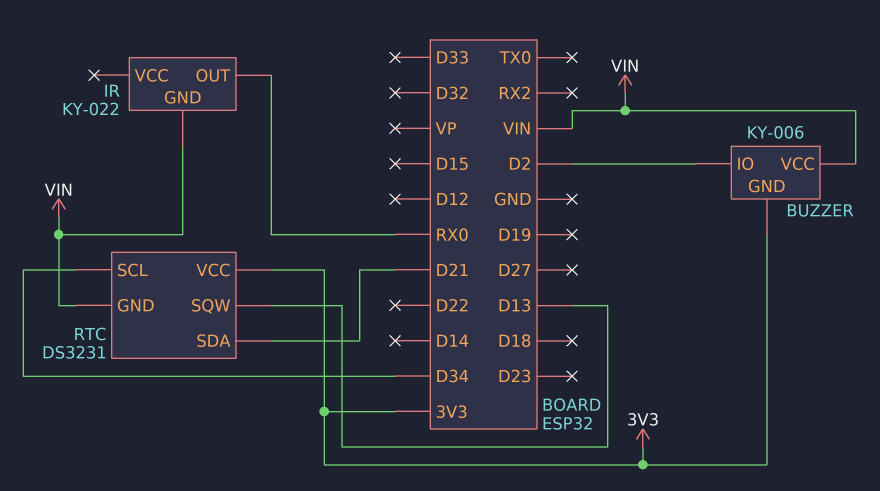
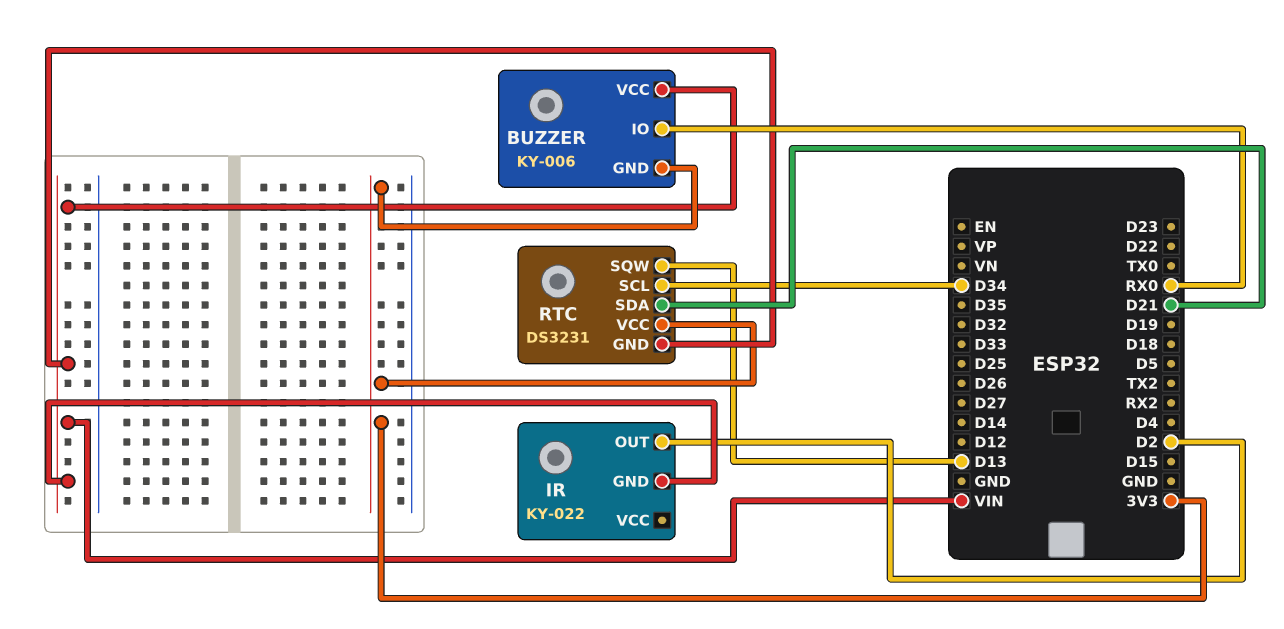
BUZZER pin IO: D2 -> RX0
IR pin OUT: RX0 -> D2

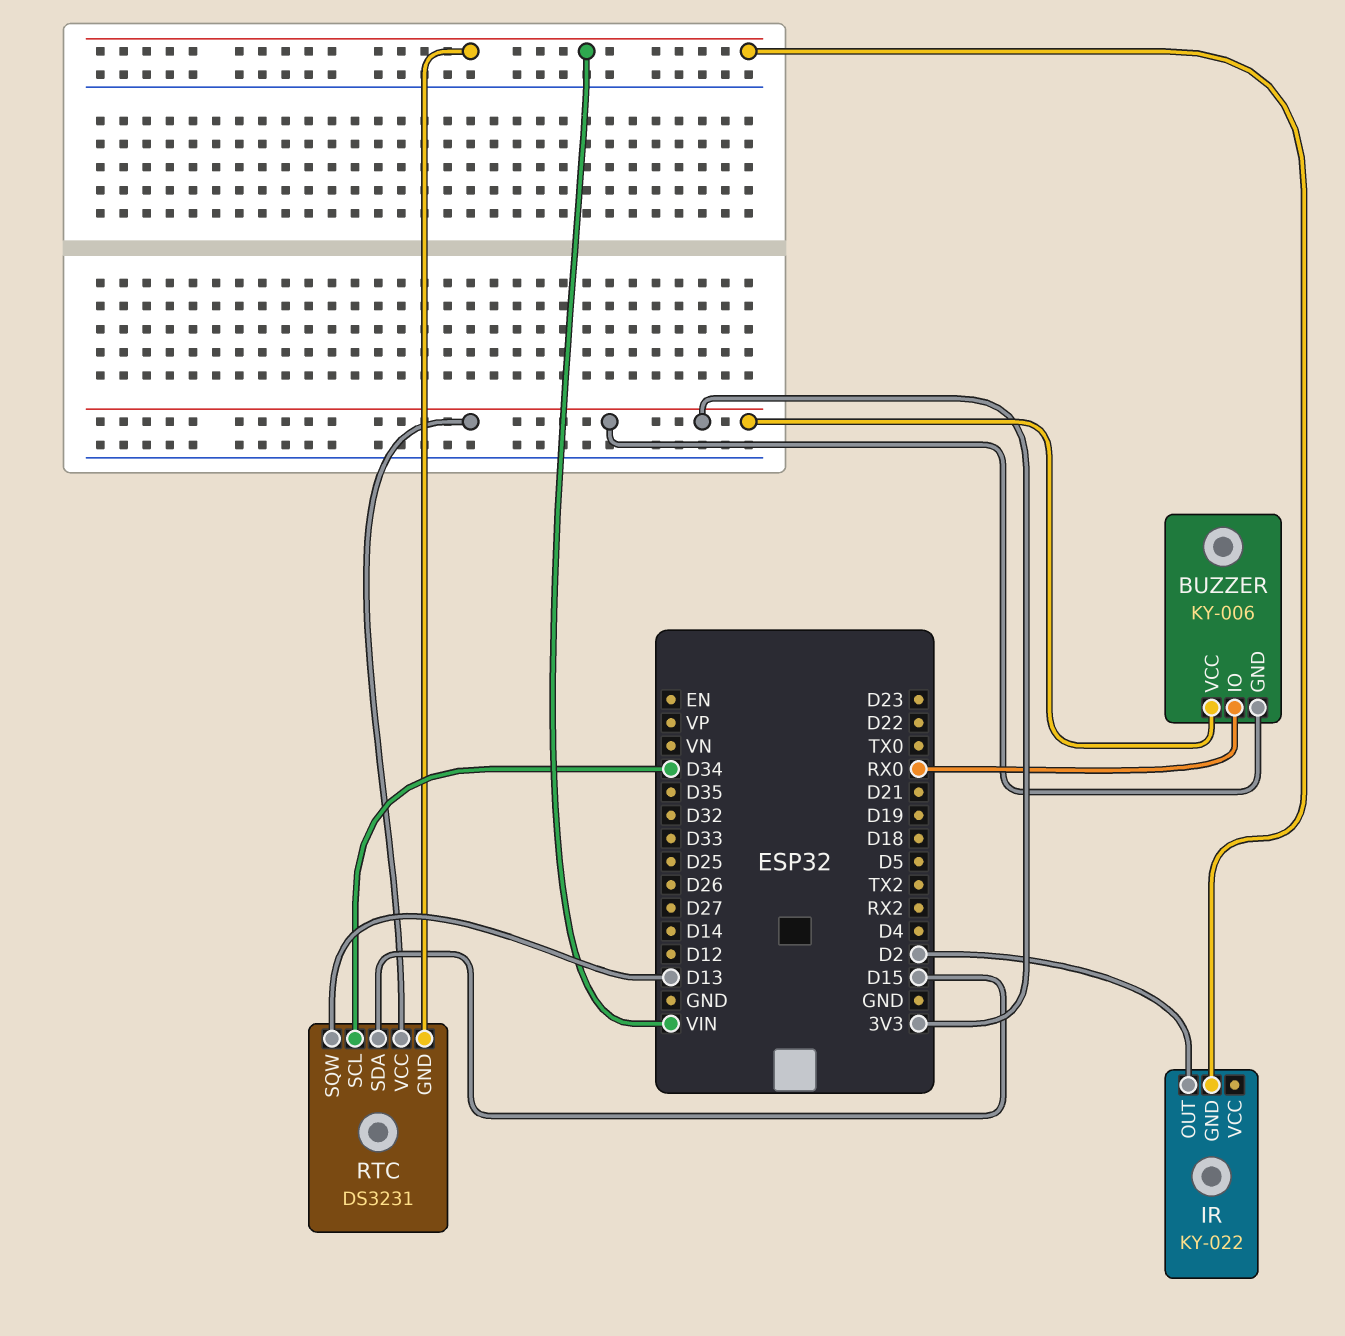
BUZZER pin VCC: VIN -> 3V3
RTC pin SDA: D21 -> D15

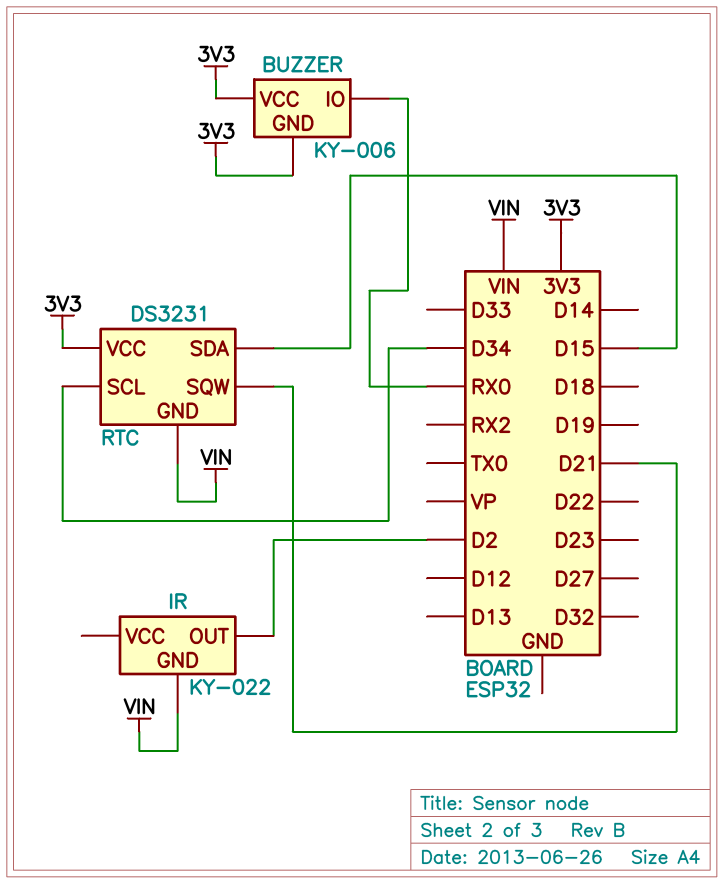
RTC pin SQW: D13 -> D21

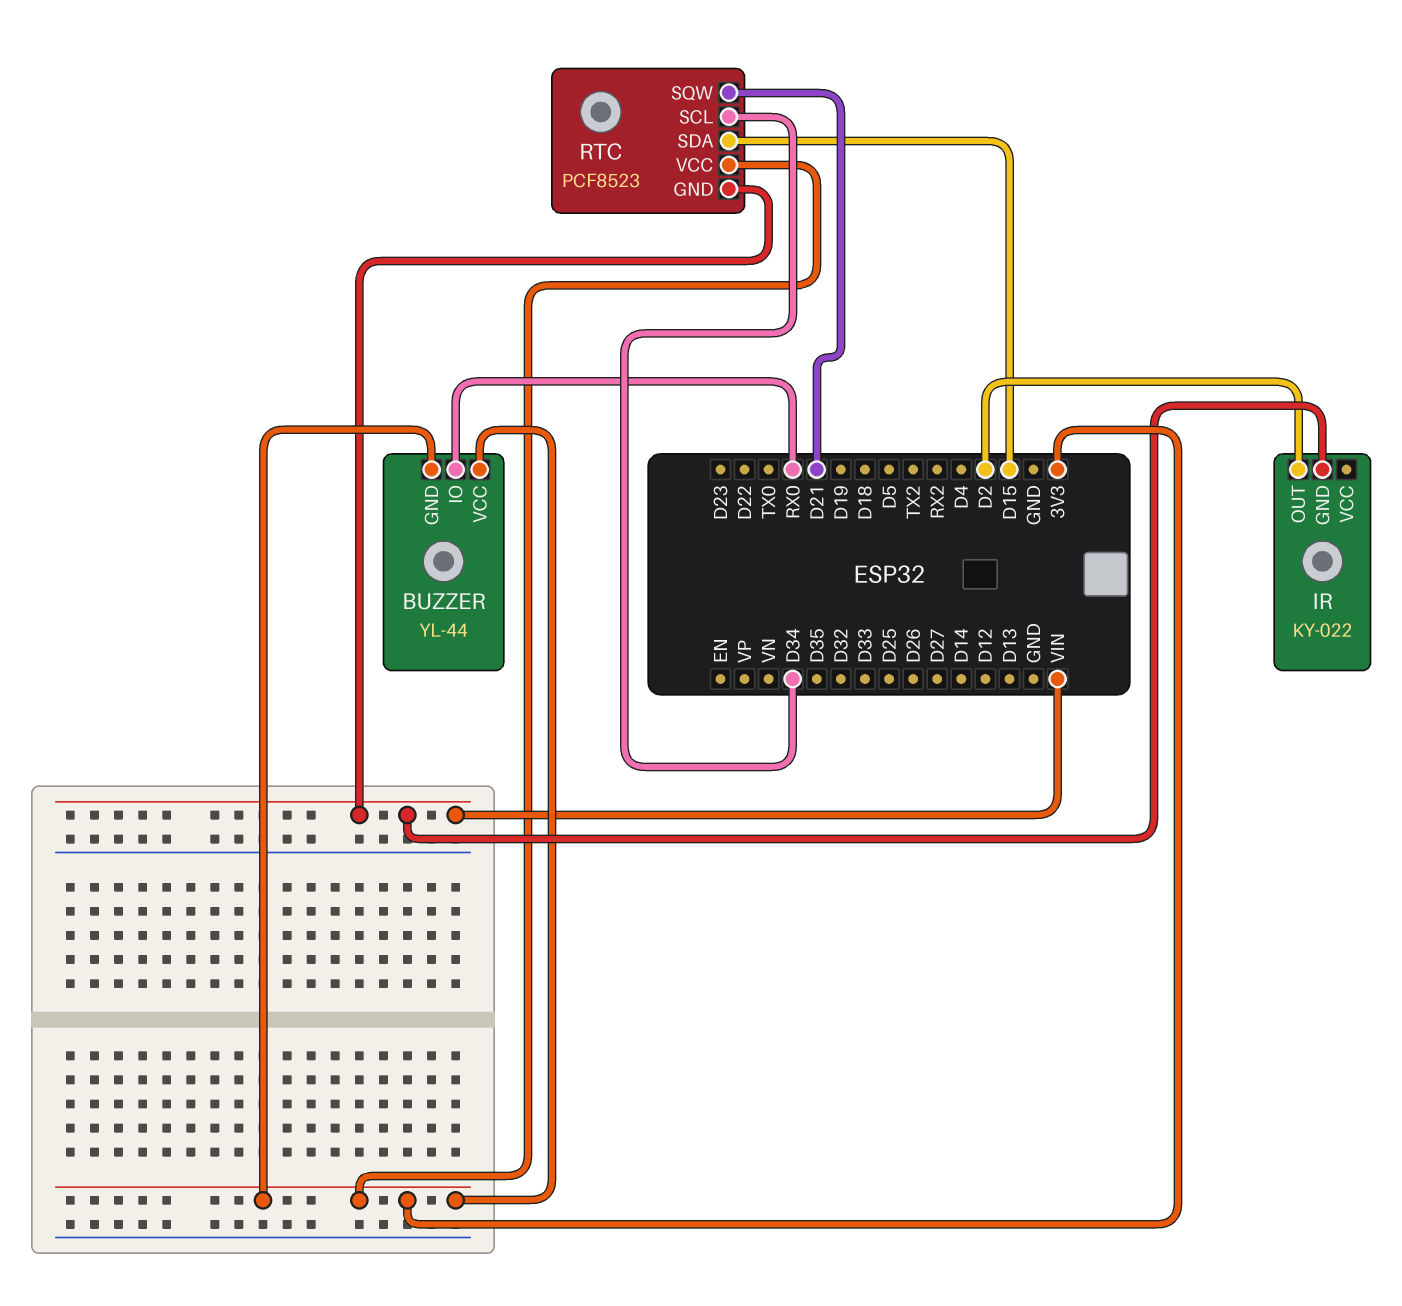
BUZZER: KY-006 -> YL-44
RTC: DS3231 -> PCF8523

